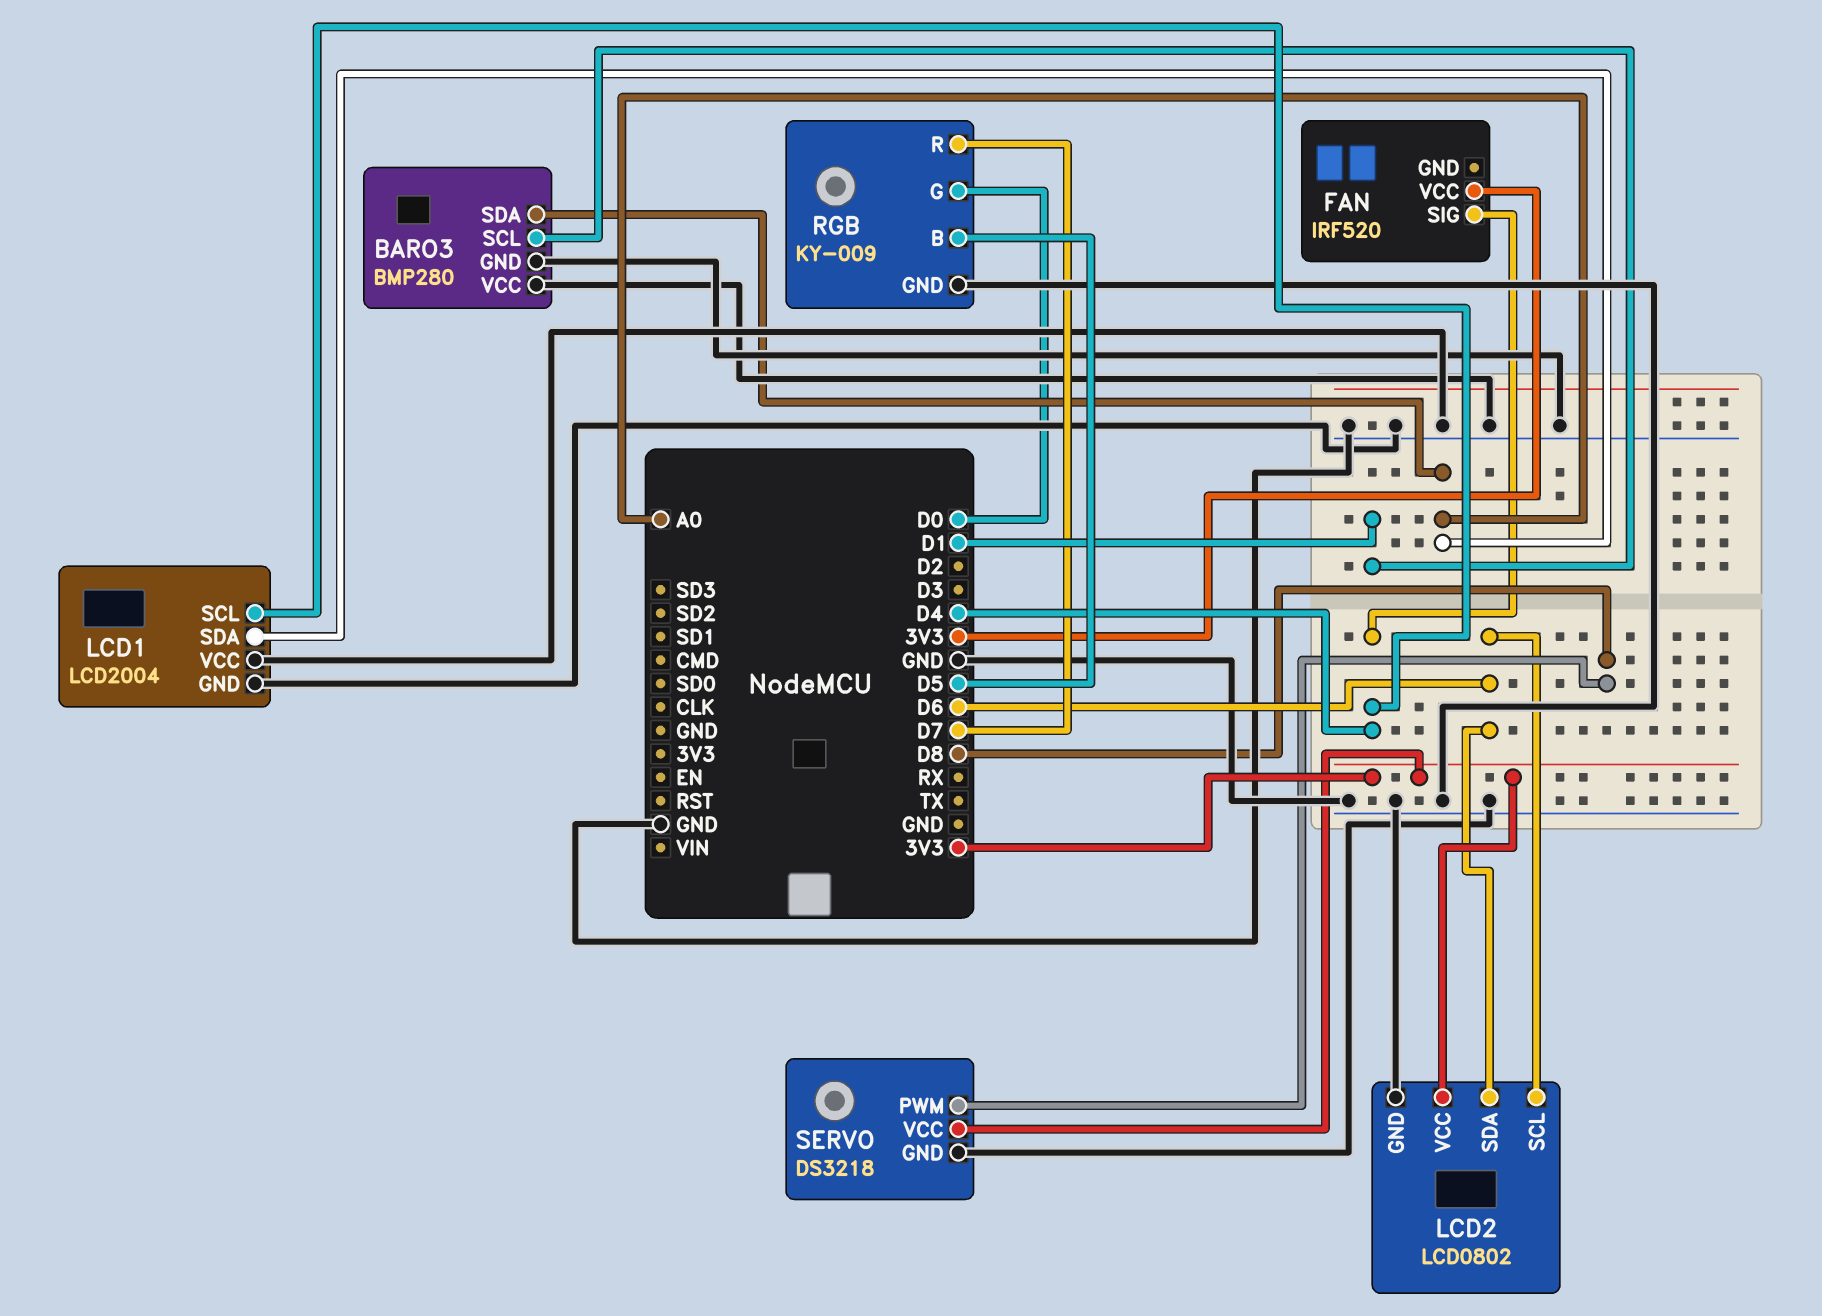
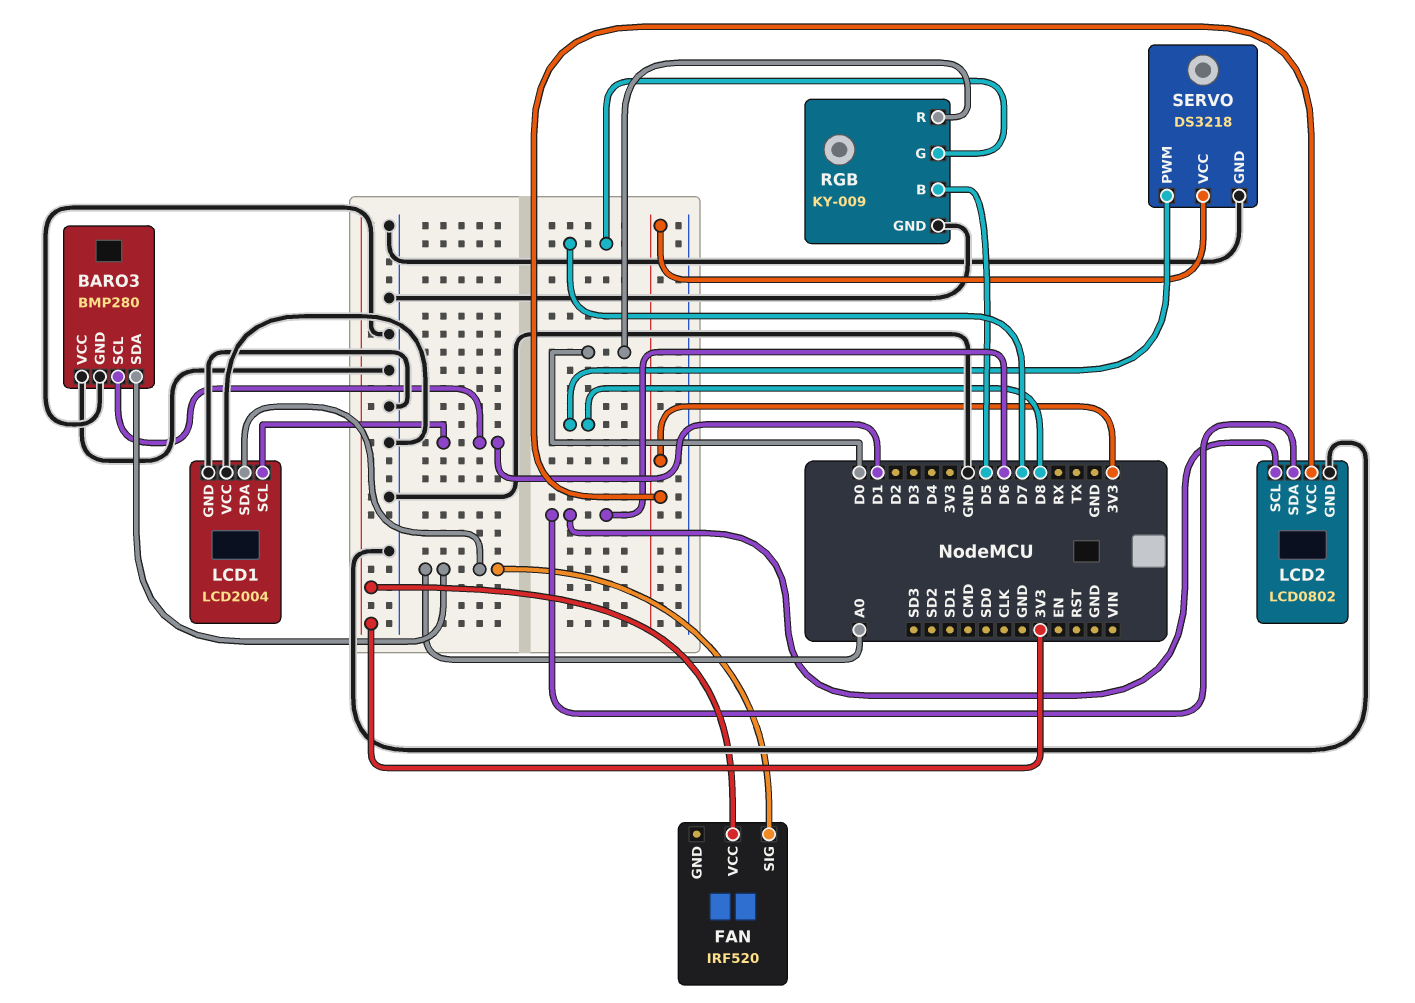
FAN pin SIG: D4 -> A0
LCD1 pin SCL: D4 -> D1
RGB pin G: D0 -> D7
RGB pin R: D7 -> D0

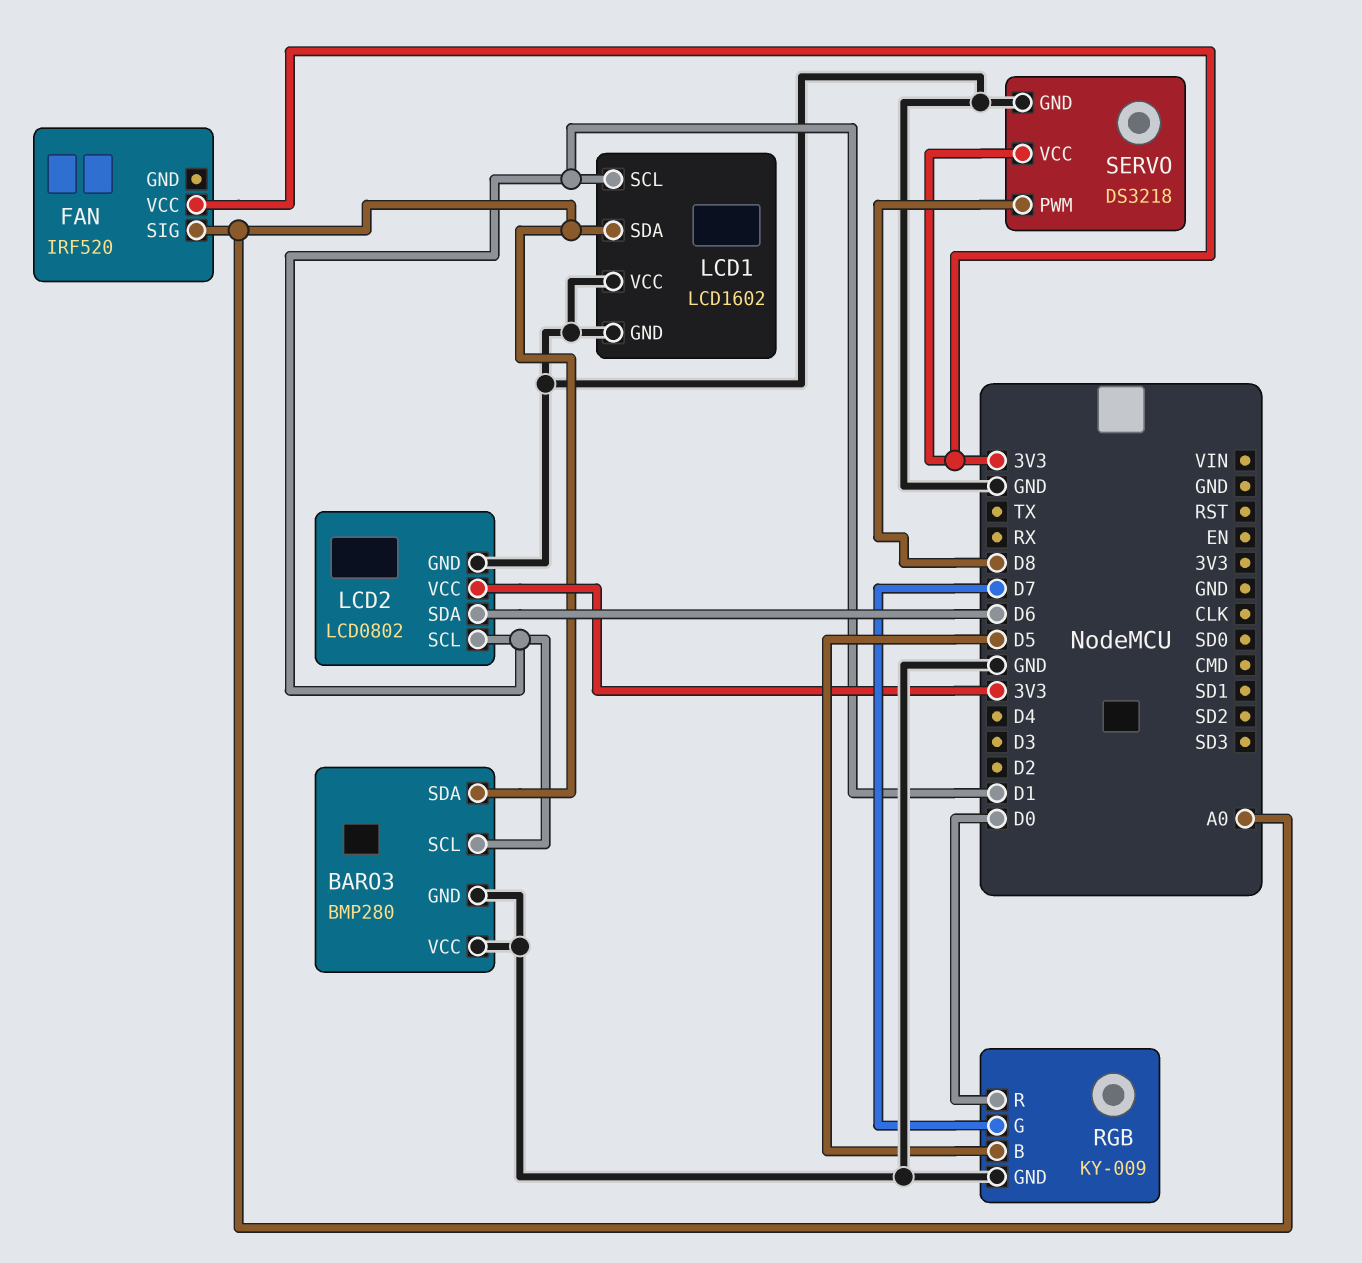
LCD1: LCD2004 -> LCD1602
LCD2 pin SCL: D6 -> D1

